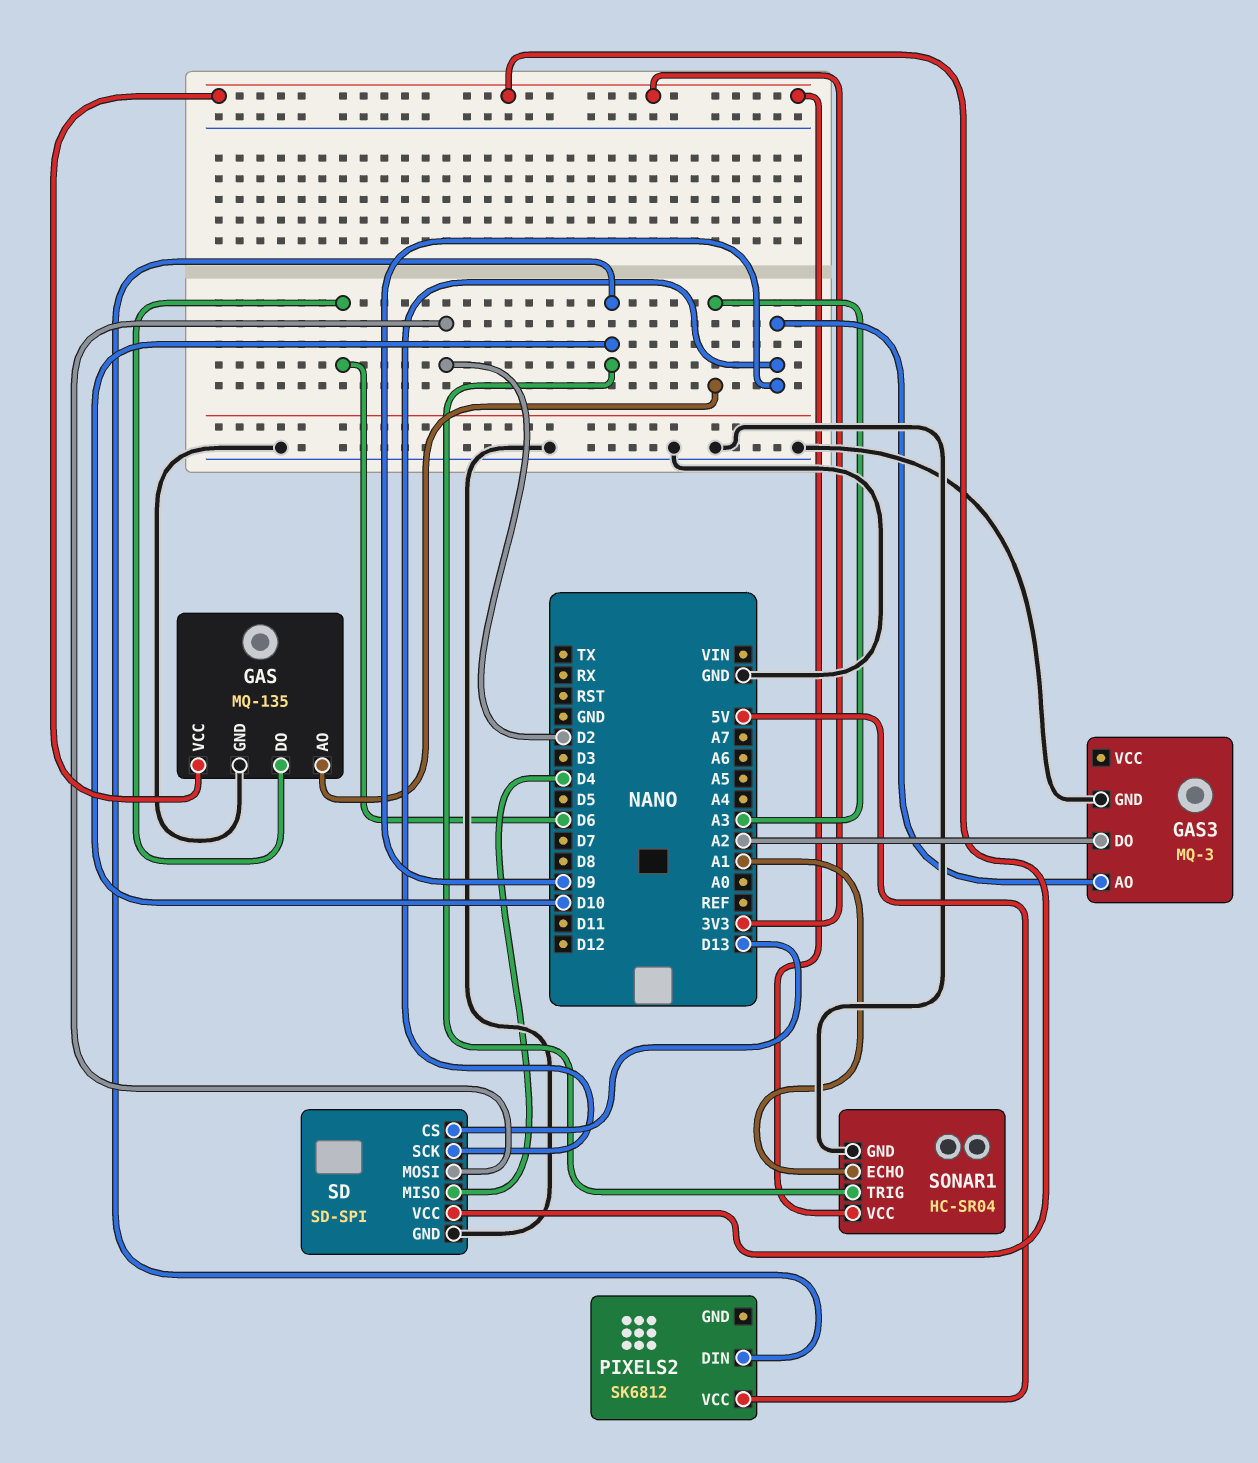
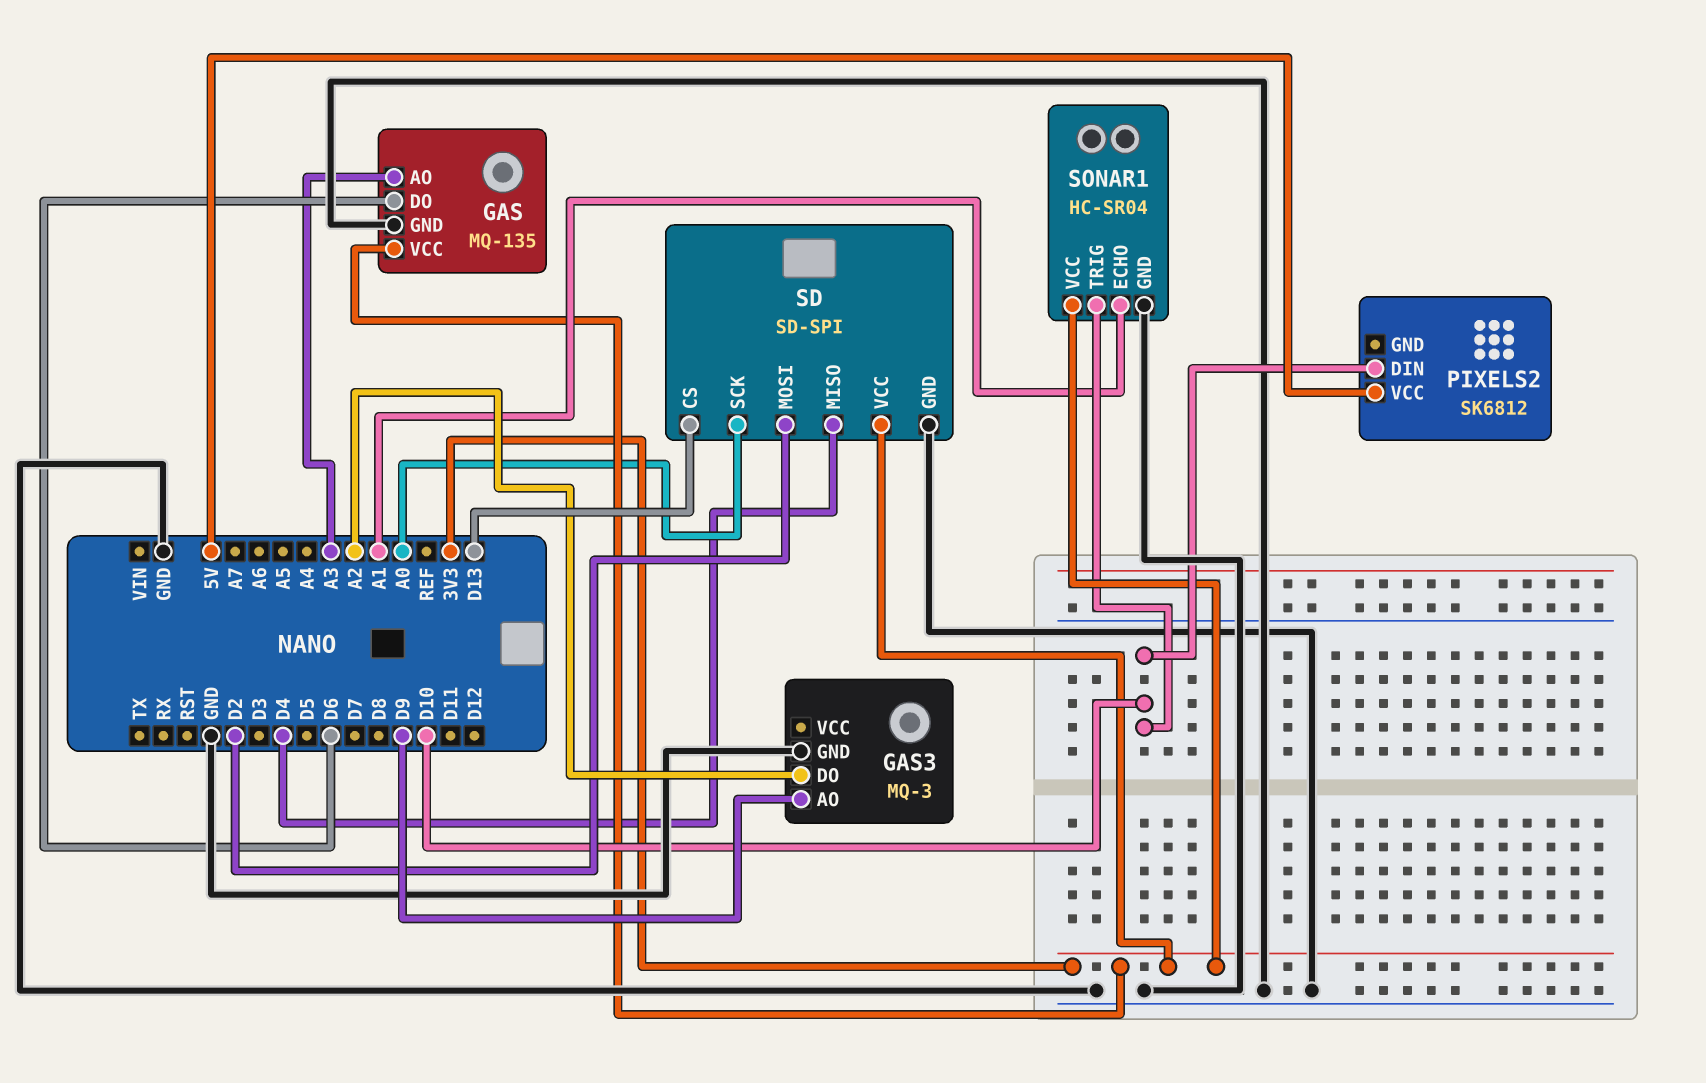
SD pin SCK: D9 -> A0

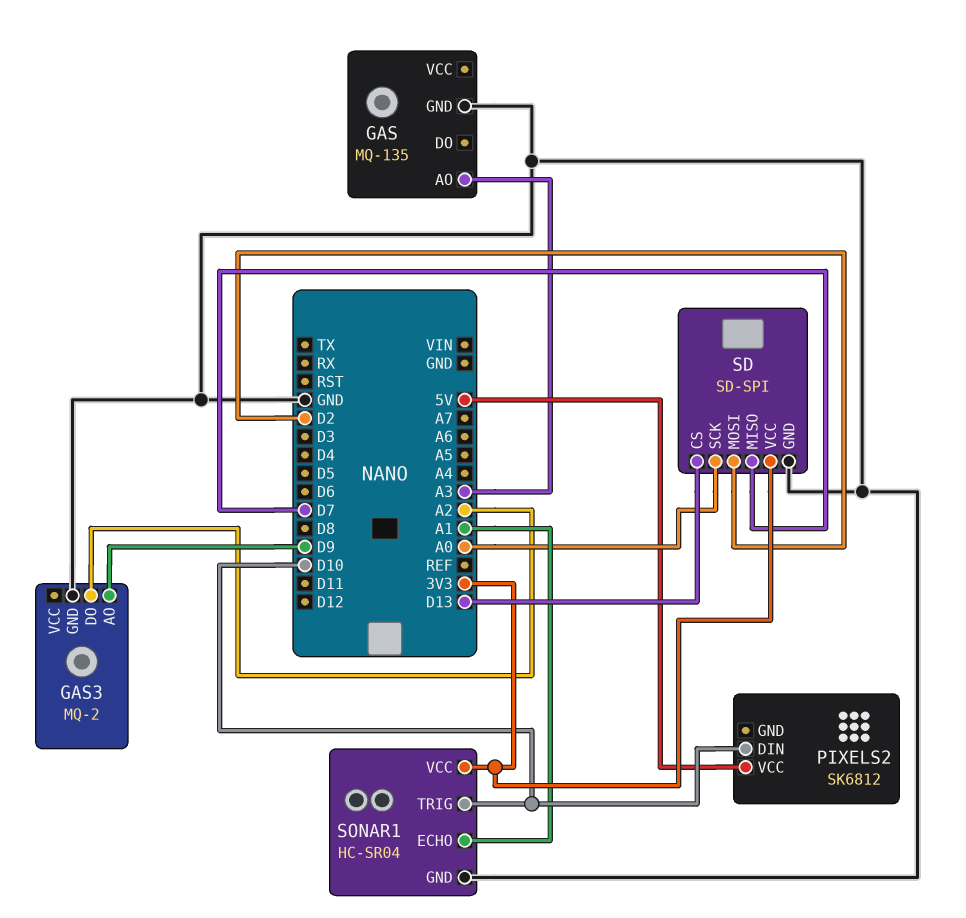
GAS pin DO: D6 -> none
GAS pin VCC: 3V3 -> none
GAS3: MQ-3 -> MQ-2
SD pin MISO: D4 -> D7

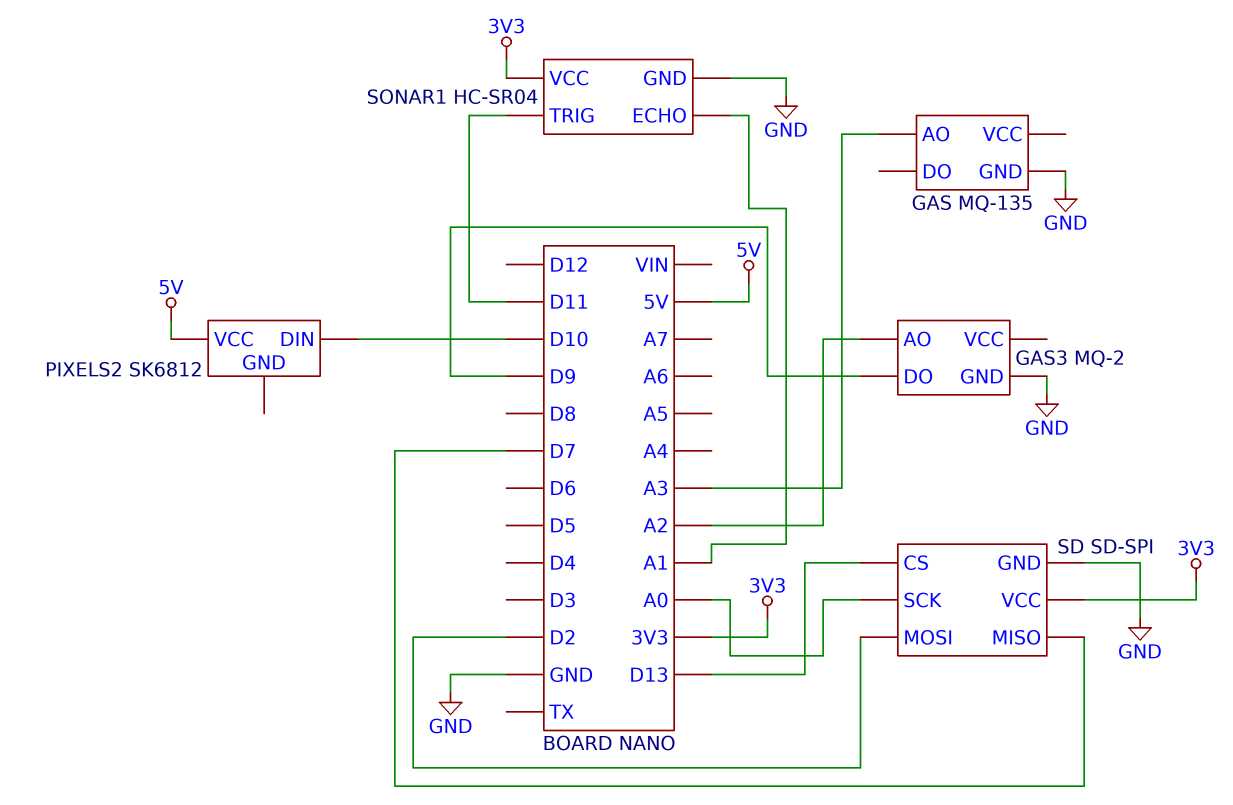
GAS3 pin AO: D9 -> A2
GAS3 pin DO: A2 -> D9
SONAR1 pin TRIG: D10 -> D11

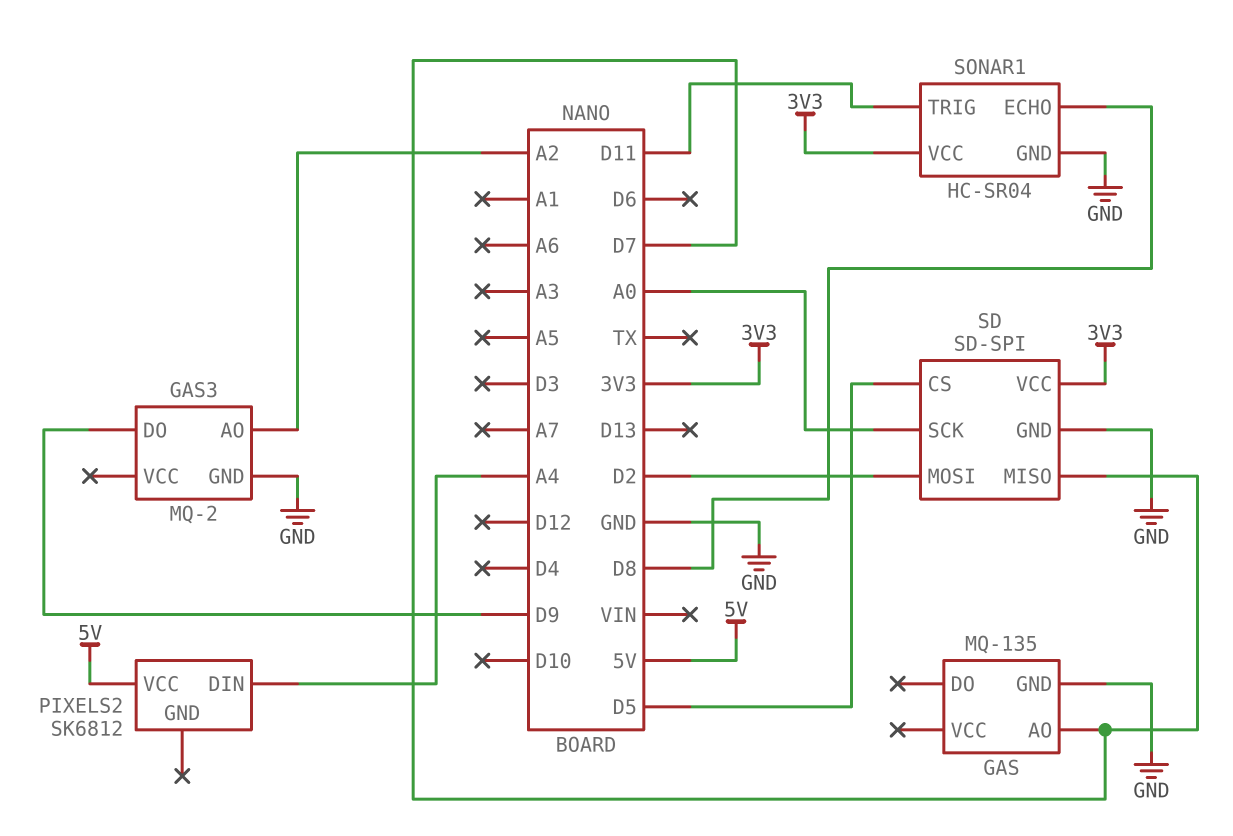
GAS pin AO: A3 -> D7
PIXELS2 pin DIN: D10 -> A4
SD pin CS: D13 -> D5
SONAR1 pin ECHO: A1 -> D8

